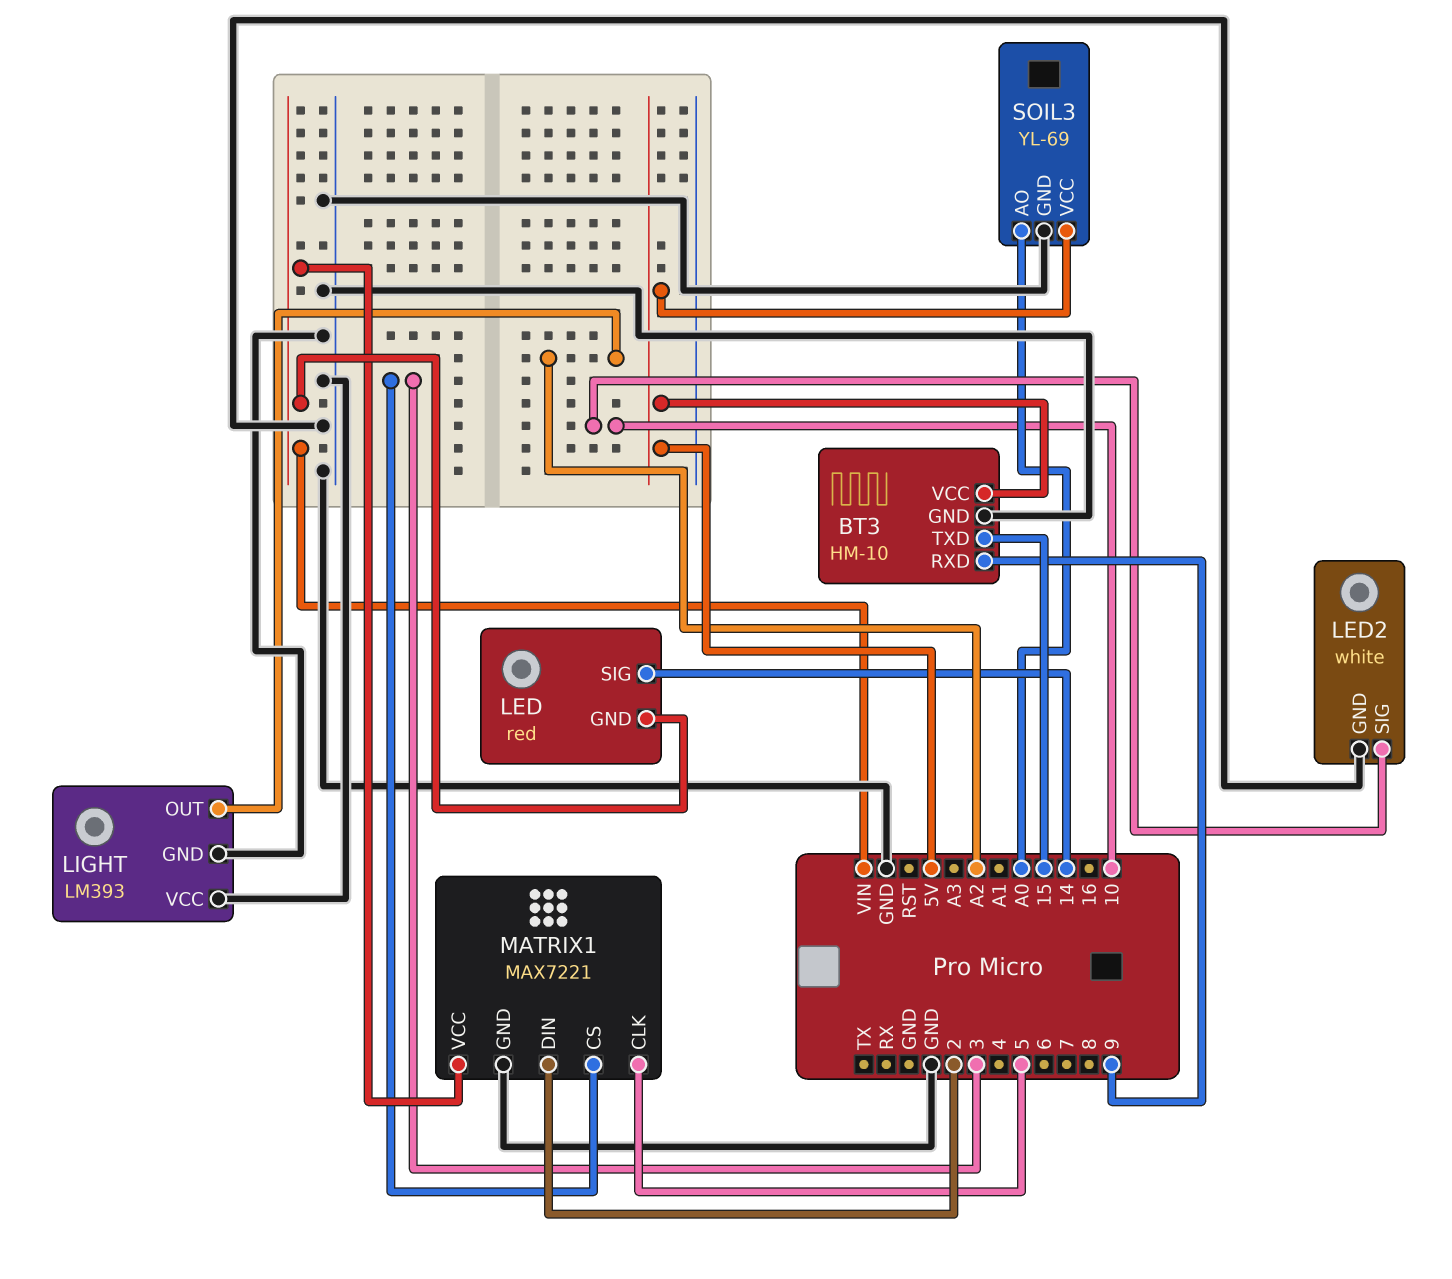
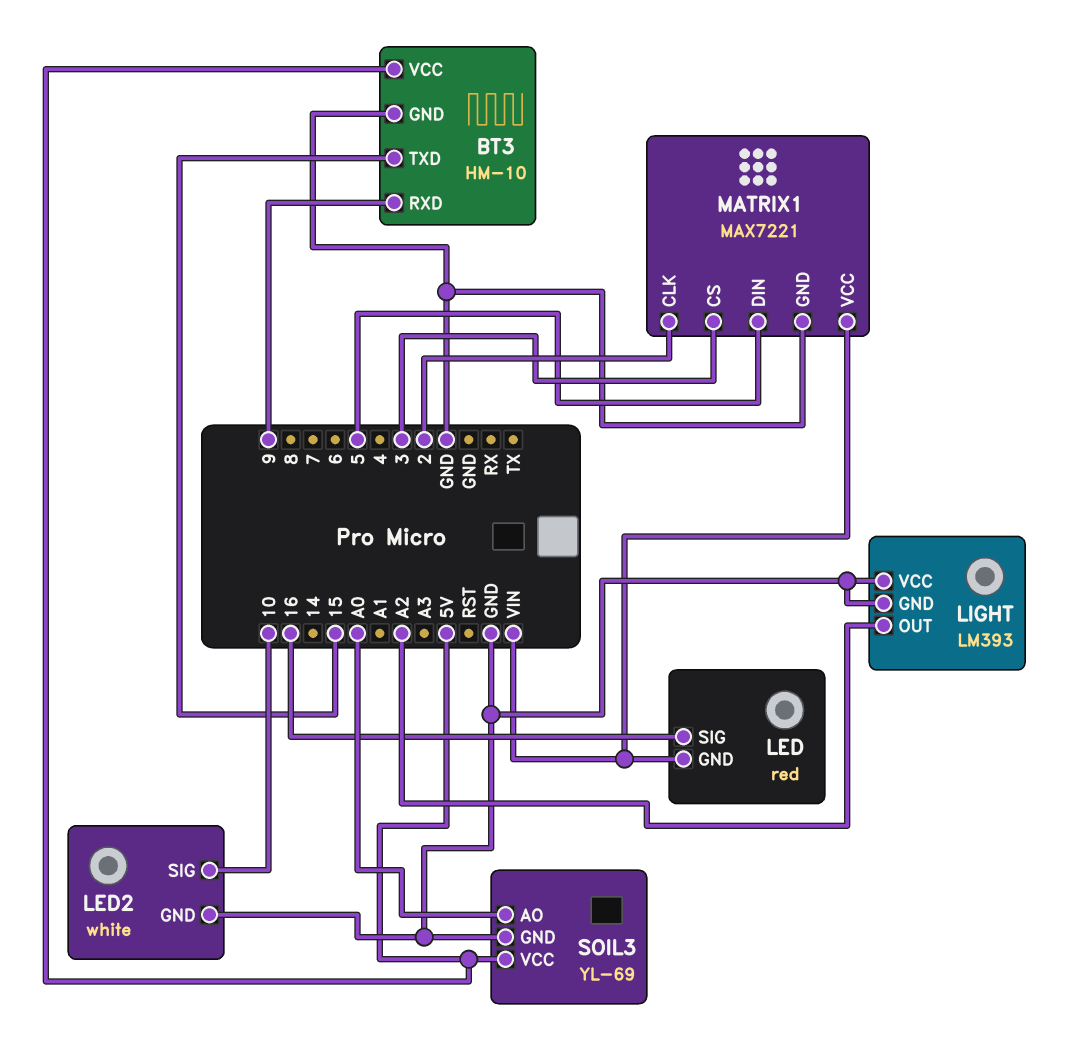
LED pin SIG: 14 -> 16
MATRIX1 pin CLK: 5 -> 2
MATRIX1 pin DIN: 2 -> 5

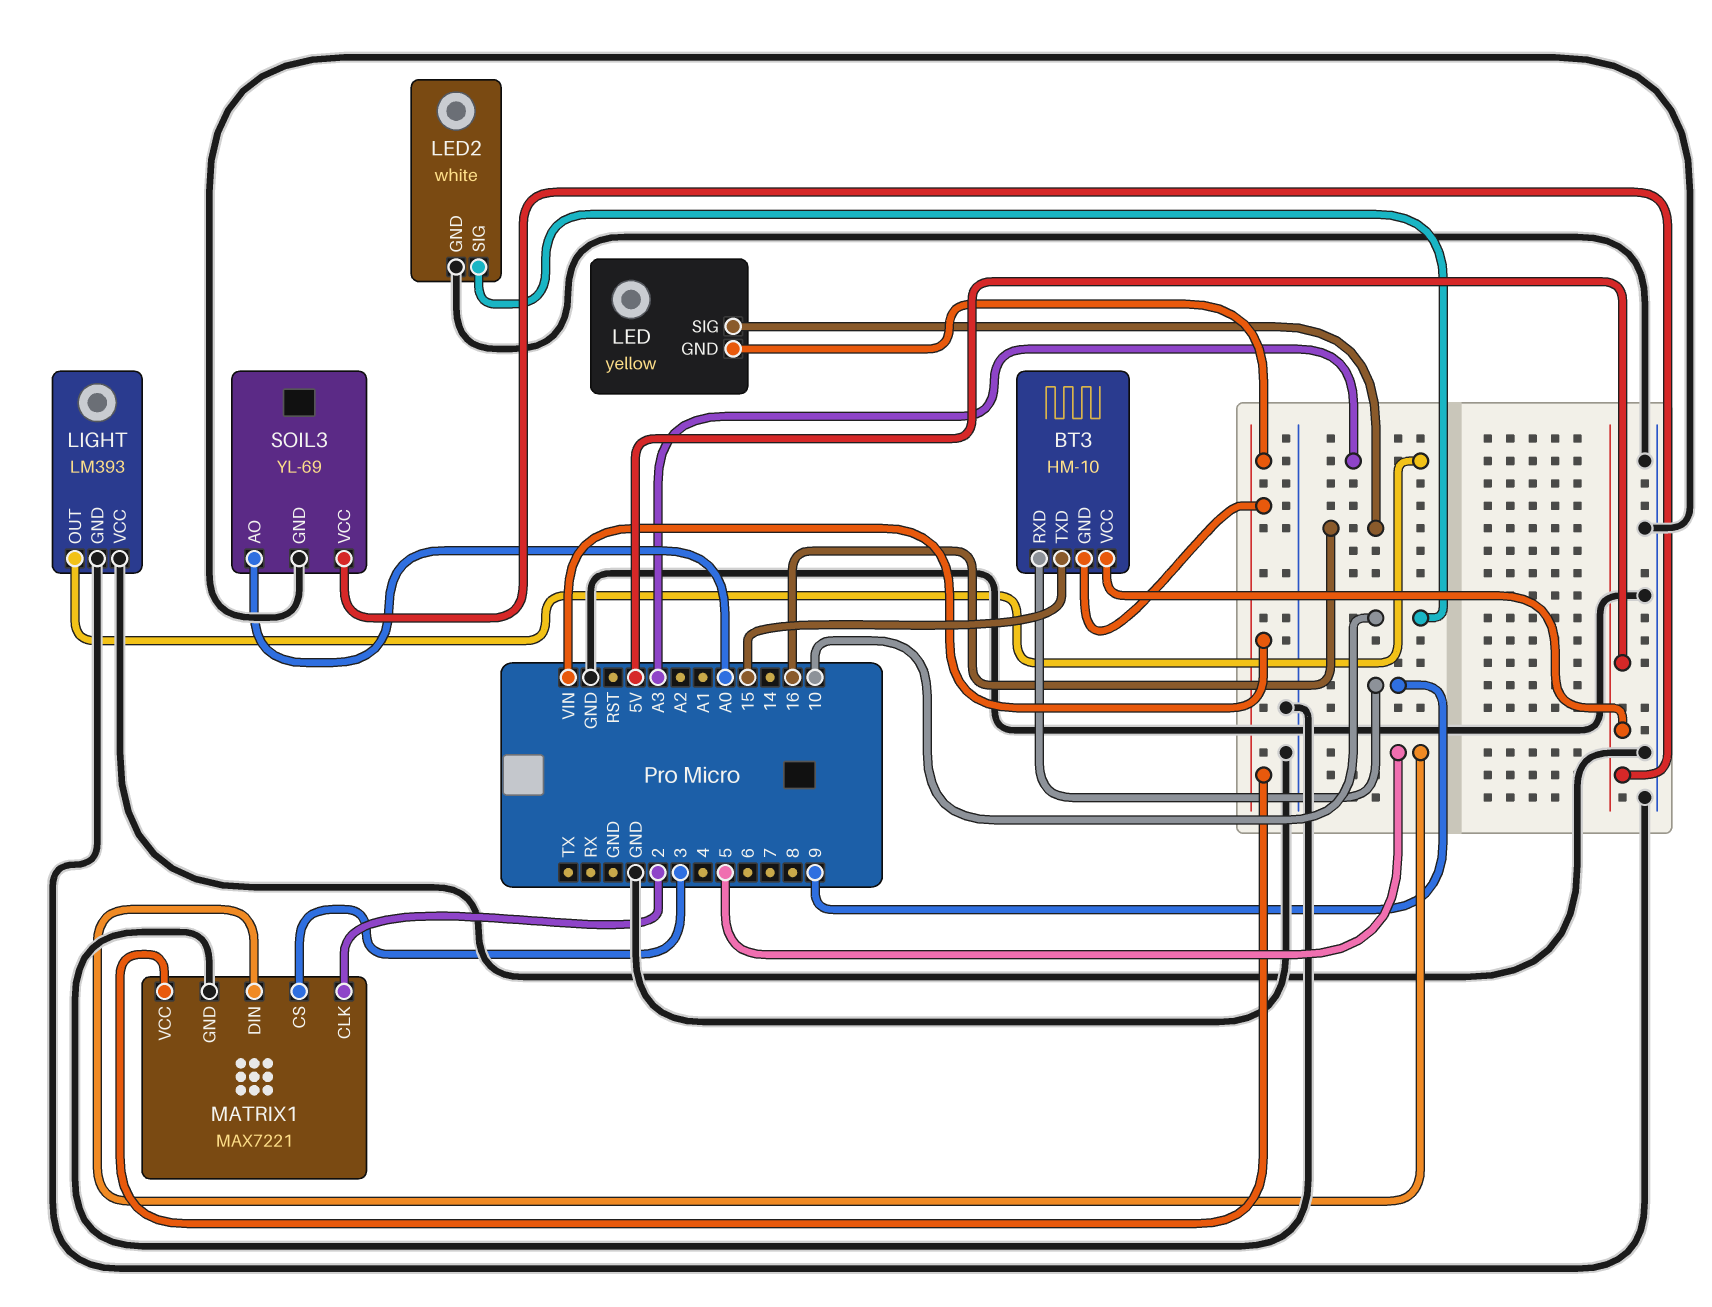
BT3 pin GND: GND -> VIN
LED: red -> yellow
LIGHT pin OUT: A2 -> A3

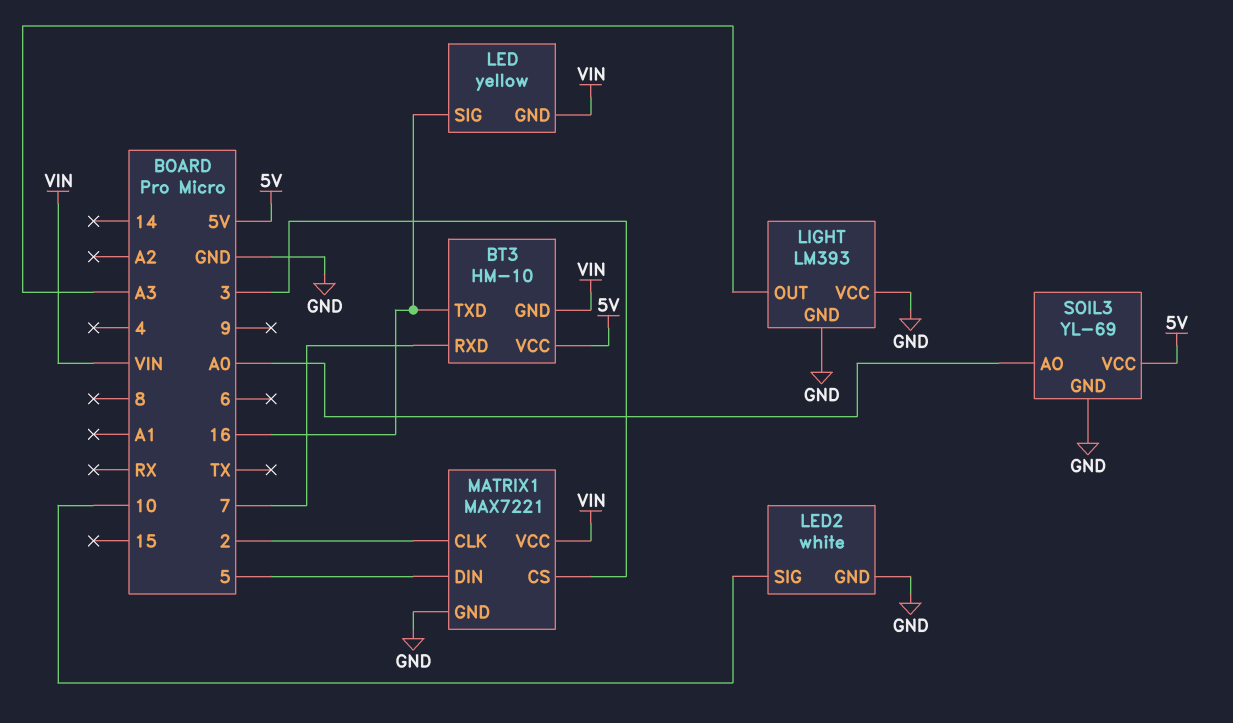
BT3 pin RXD: 9 -> 7
BT3 pin TXD: 15 -> 16

